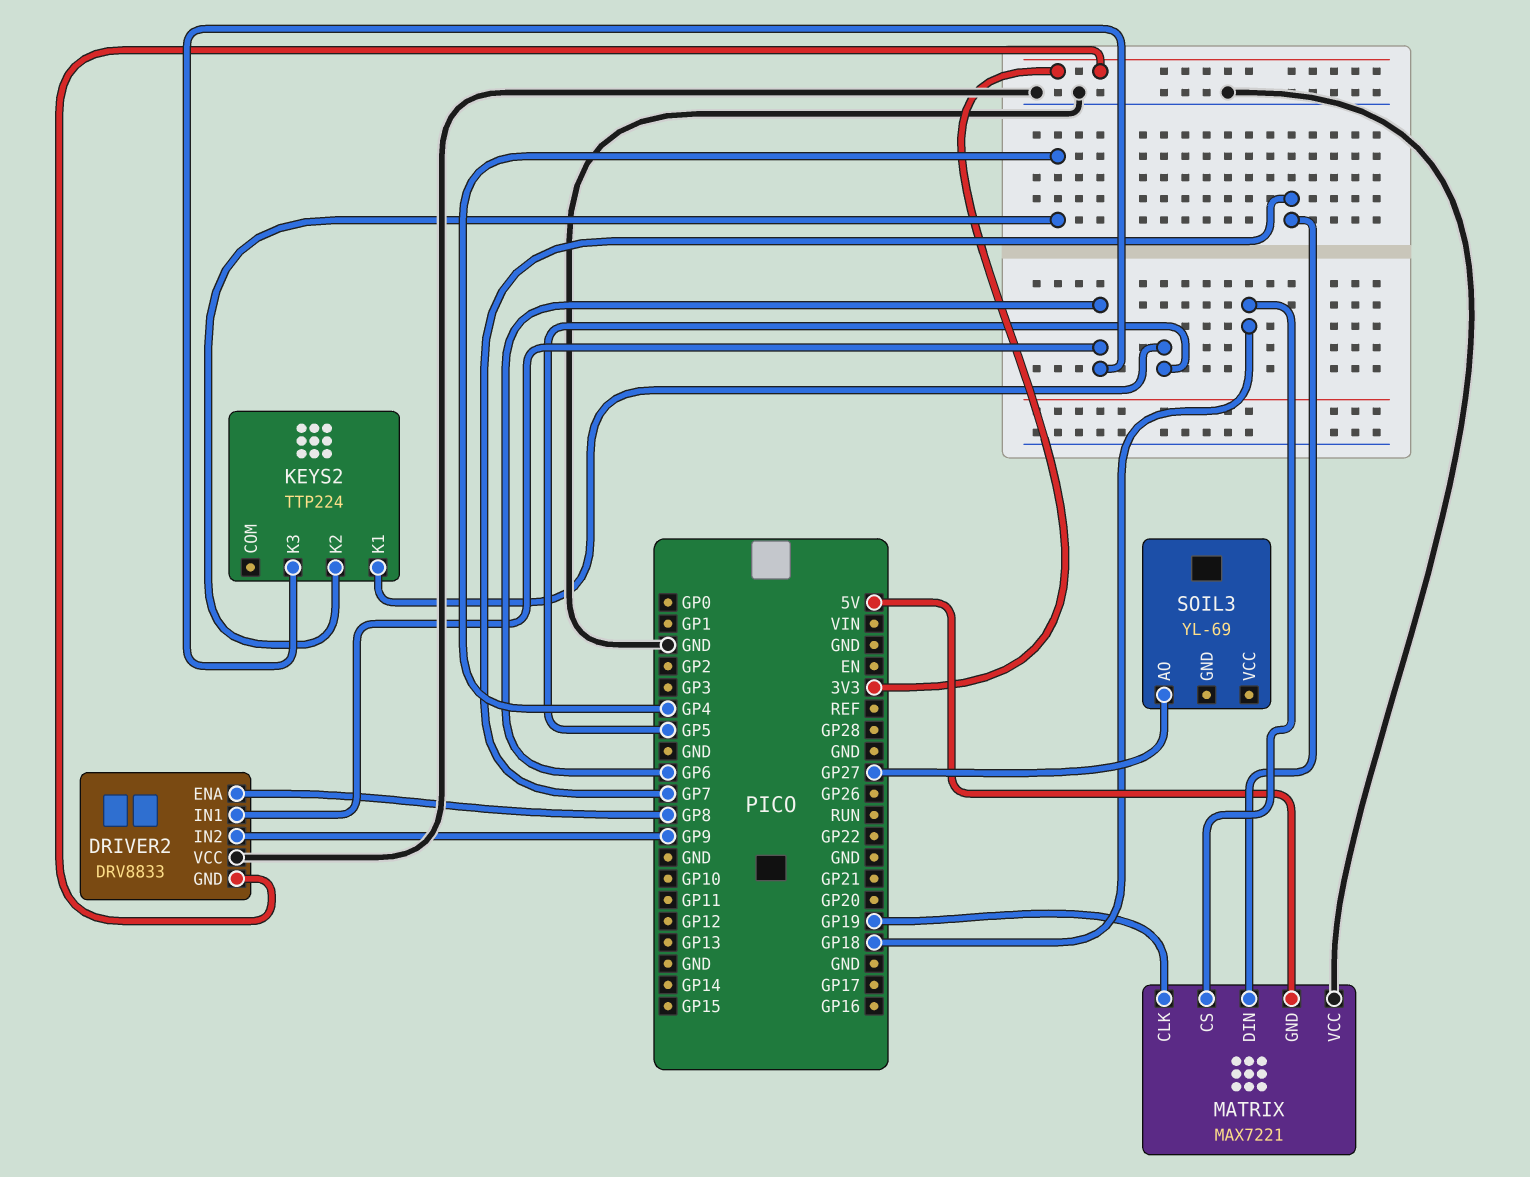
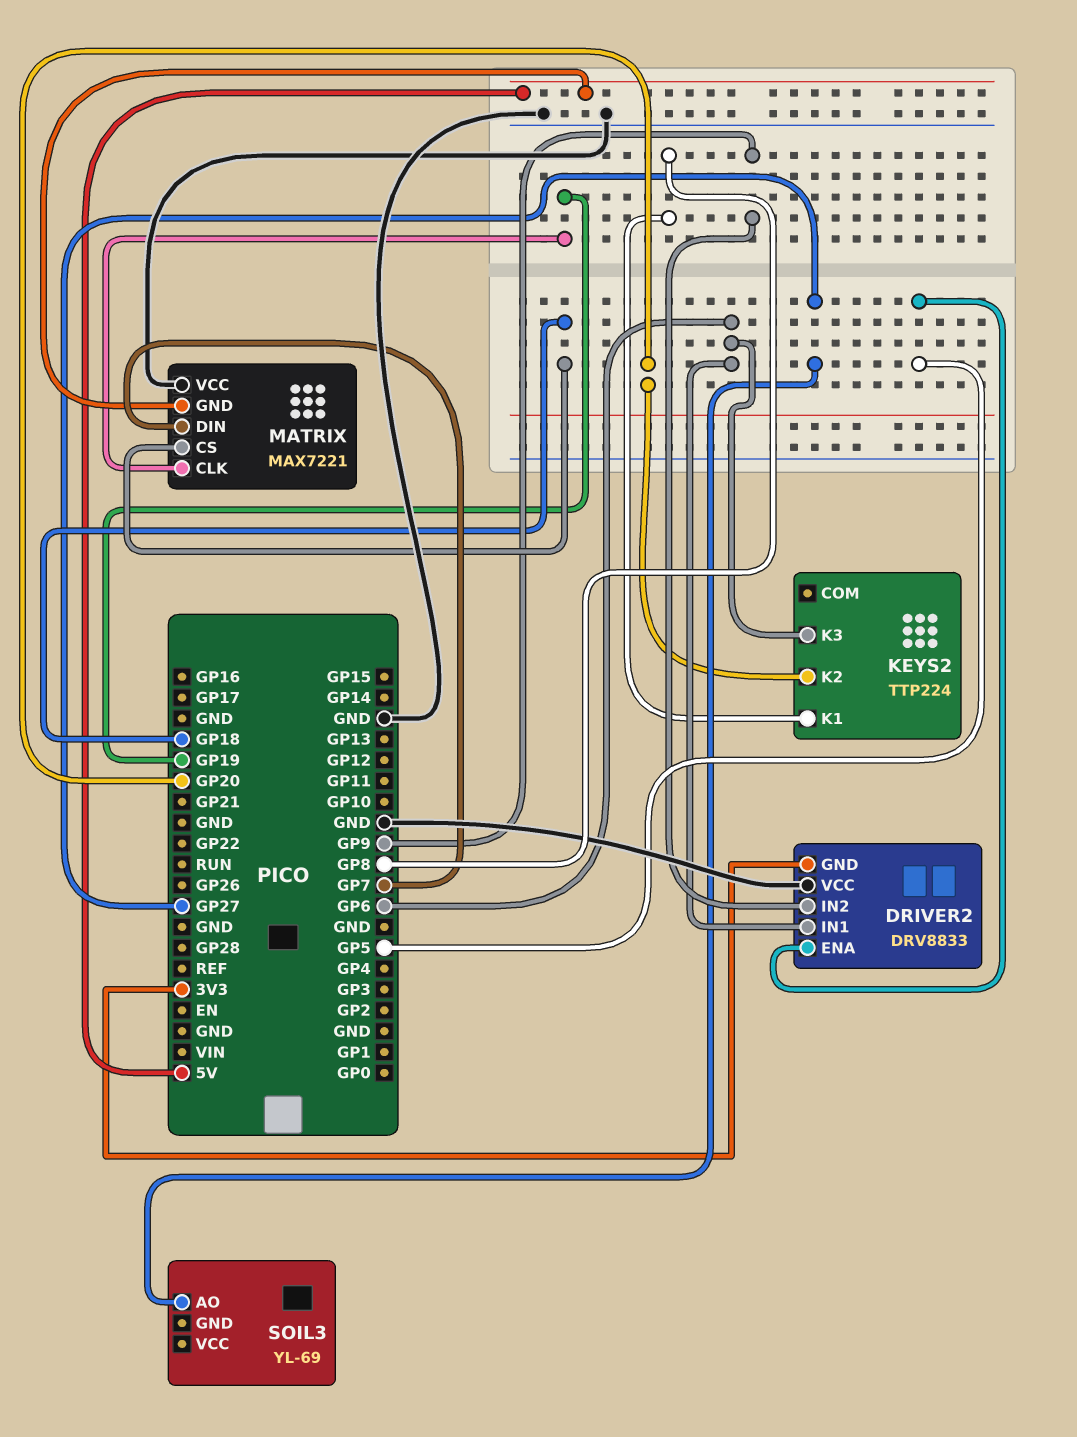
DRIVER2 pin ENA: GP8 -> GP5
KEYS2 pin K1: GP5 -> GP8
KEYS2 pin K2: GP4 -> GP20

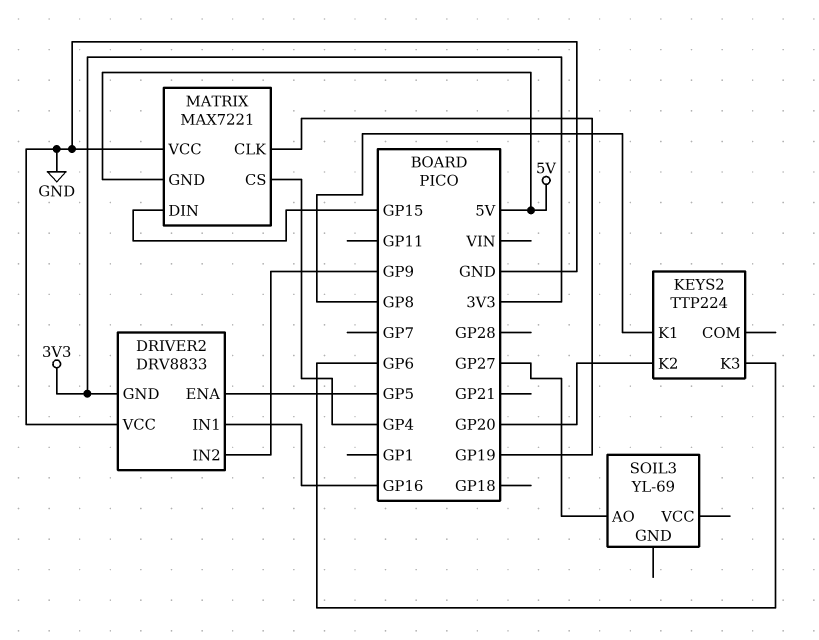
DRIVER2 pin IN1: GP6 -> GP16
MATRIX pin CS: GP18 -> GP4
MATRIX pin DIN: GP7 -> GP15

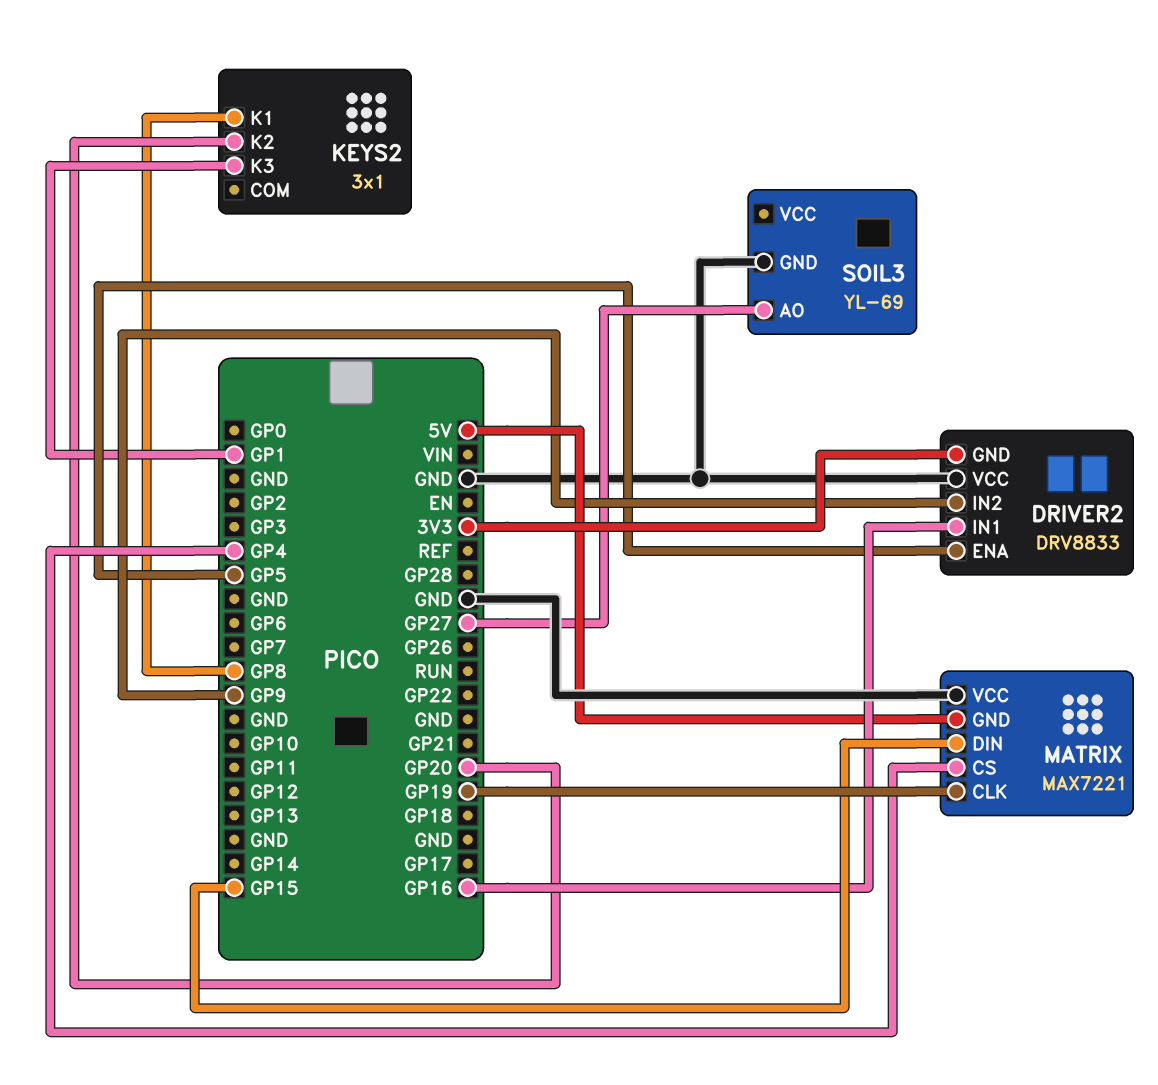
KEYS2: TTP224 -> 3x1
KEYS2 pin K3: GP6 -> GP1
SOIL3 pin GND: none -> GND

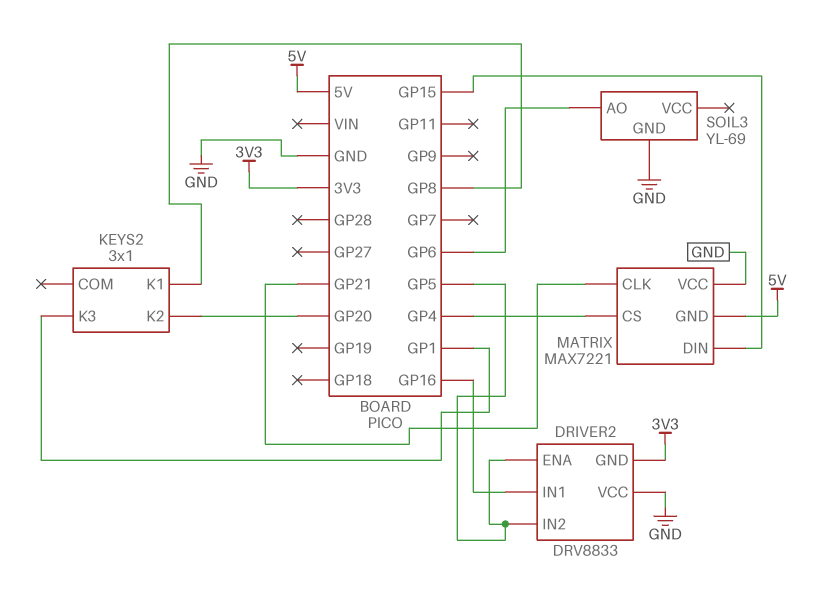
DRIVER2 pin IN2: GP9 -> GP5
MATRIX pin CLK: GP19 -> GP21
SOIL3 pin AO: GP27 -> GP6

